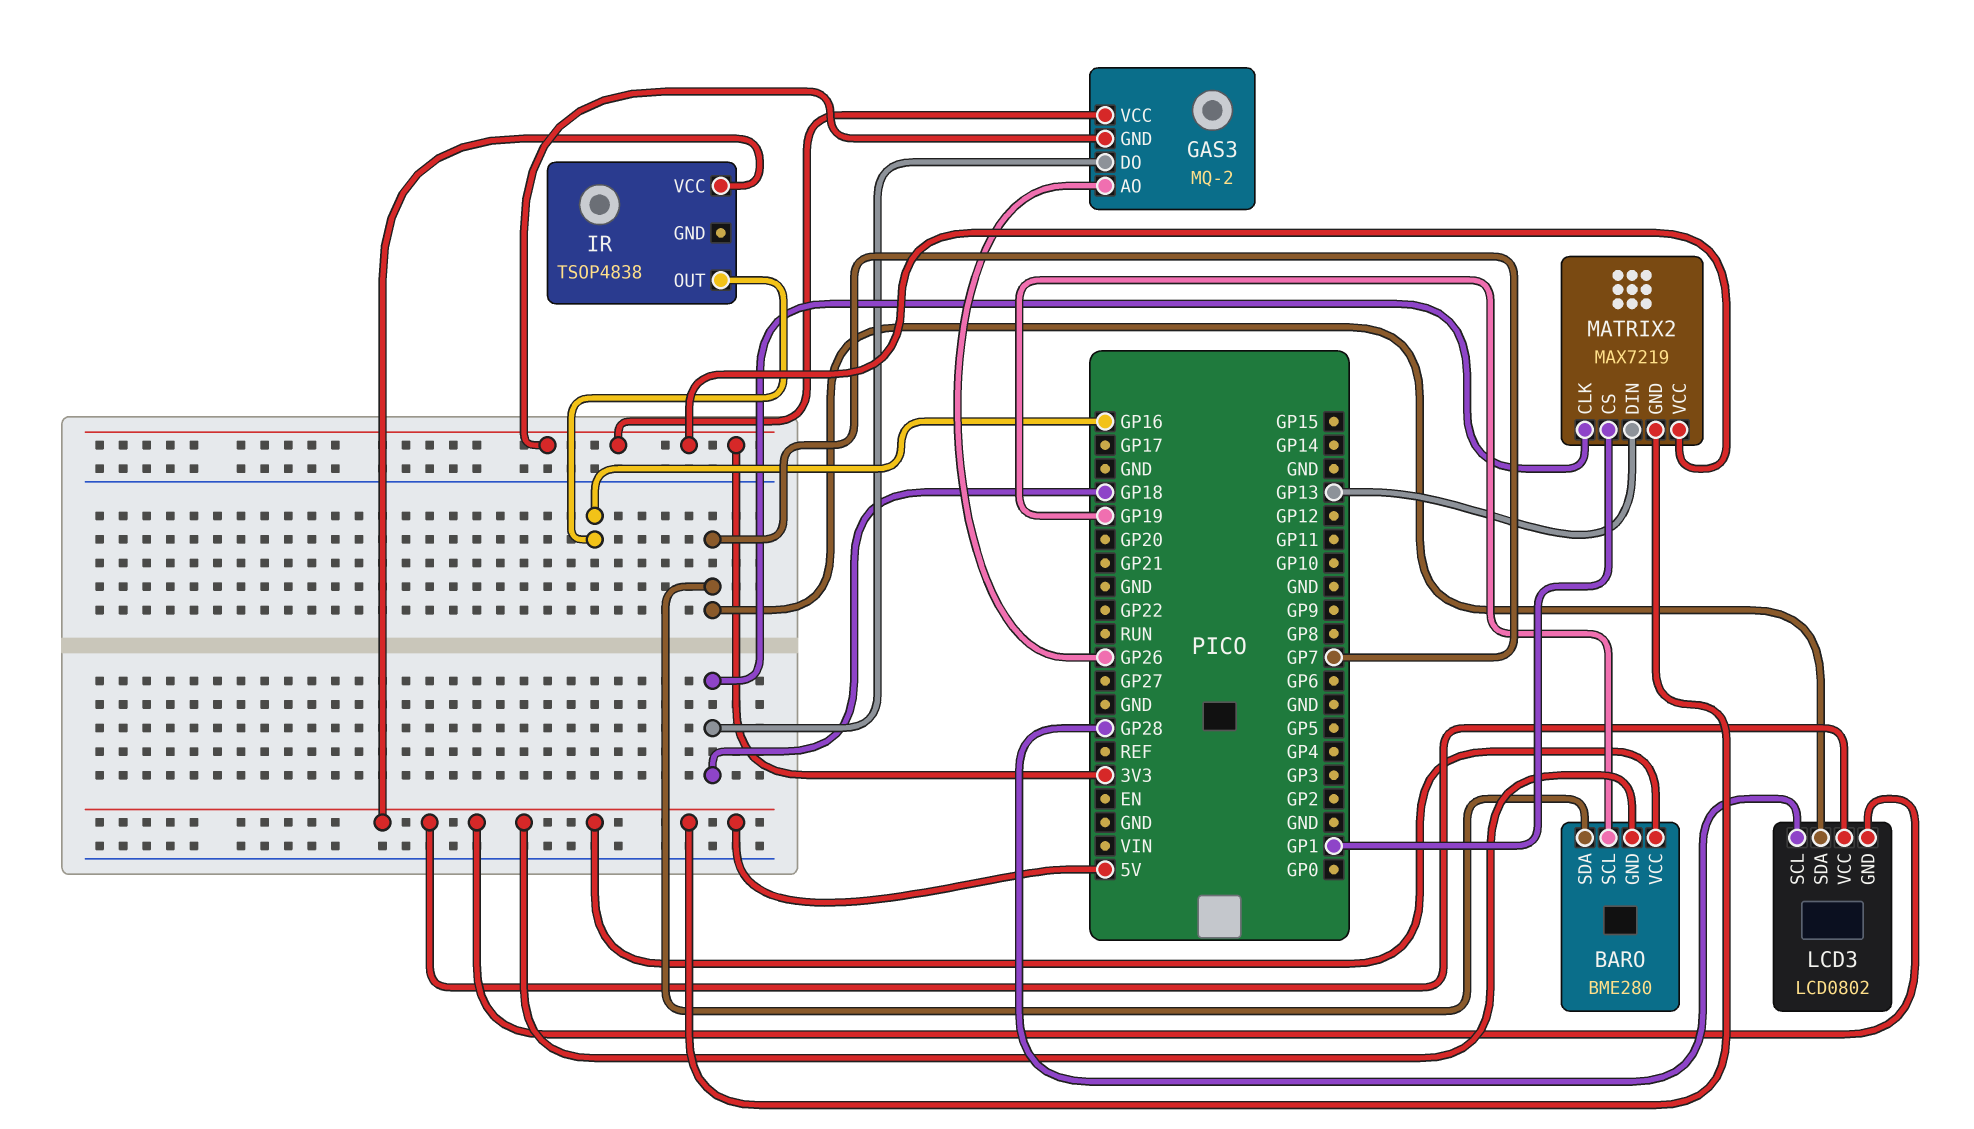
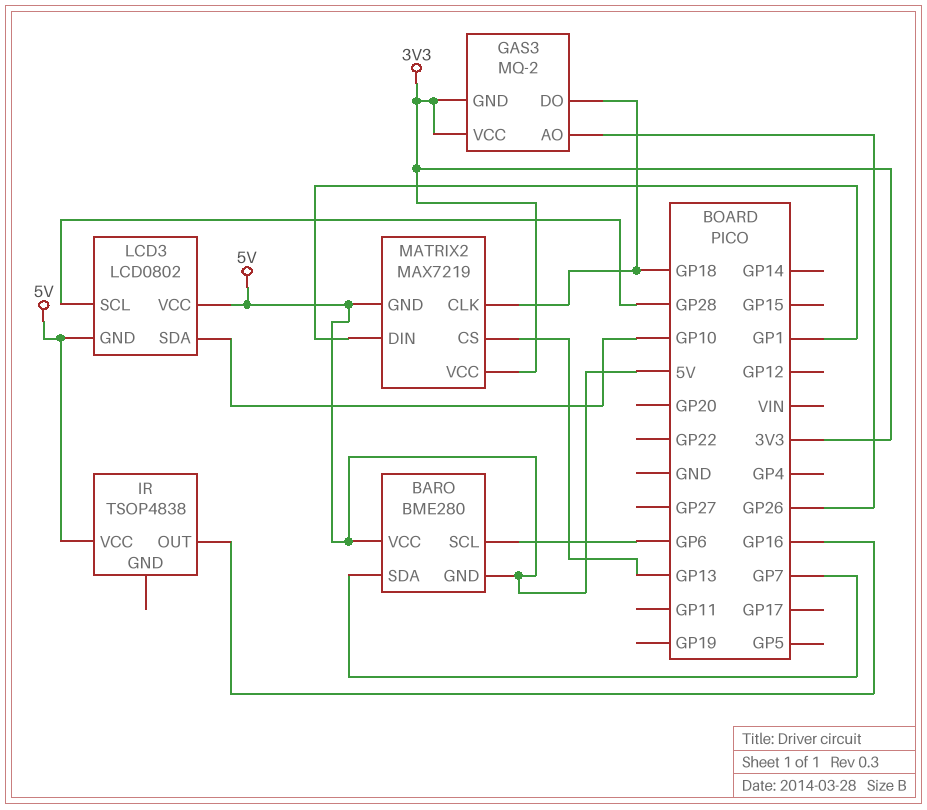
BARO pin SCL: GP19 -> GP6
LCD3 pin SDA: GP7 -> GP10
MATRIX2 pin CS: GP1 -> GP13
MATRIX2 pin DIN: GP13 -> GP1

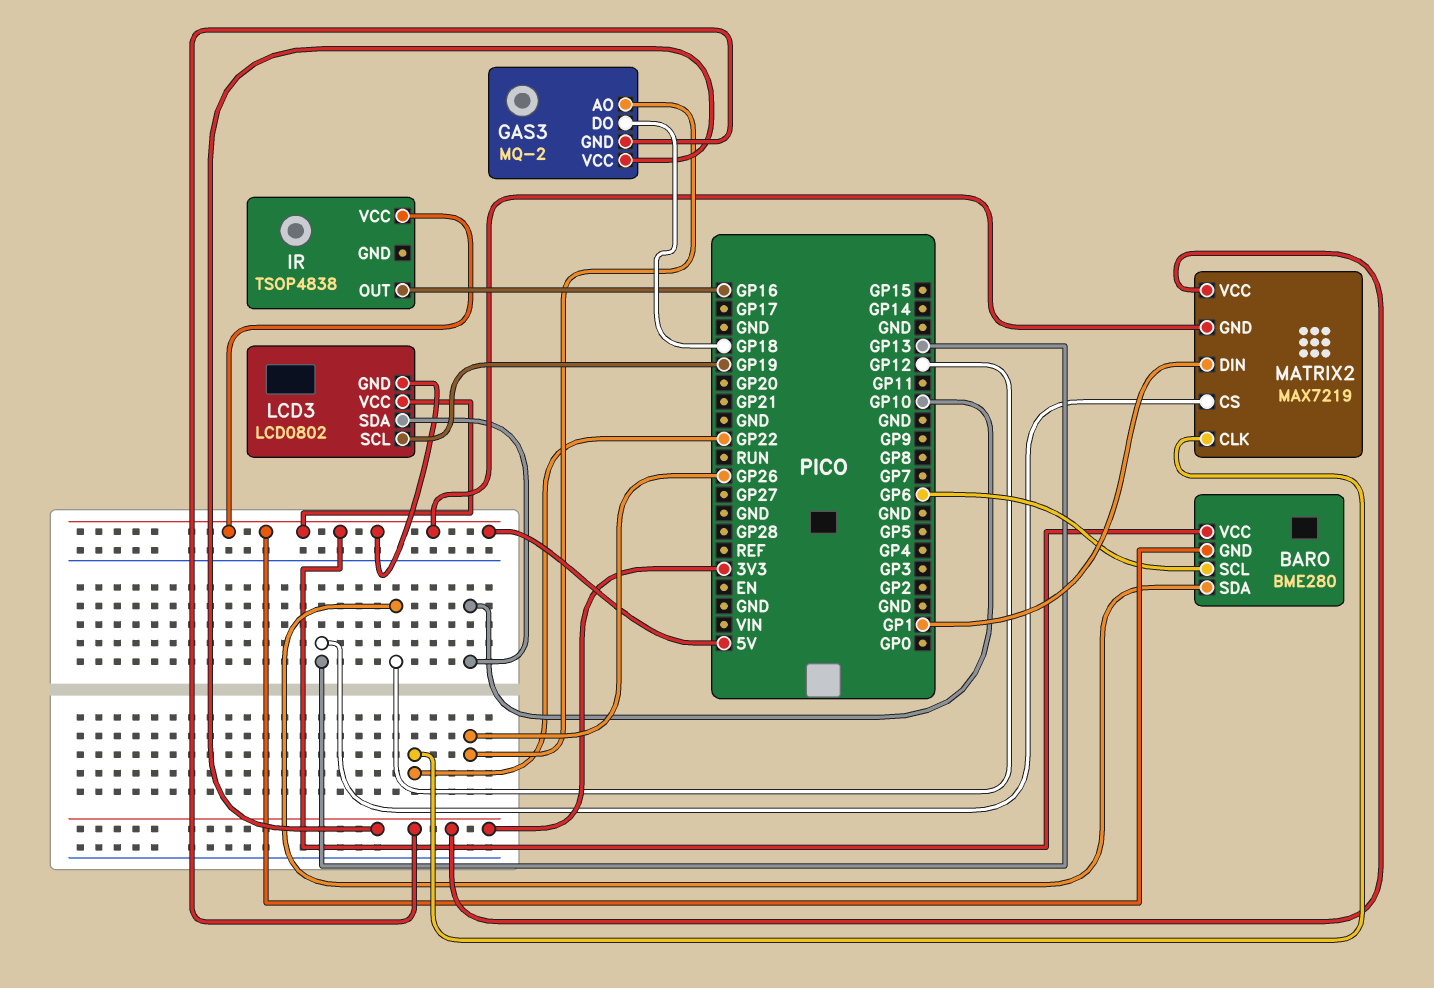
BARO pin SDA: GP7 -> GP12
LCD3 pin SCL: GP28 -> GP19
MATRIX2 pin CLK: GP18 -> GP22

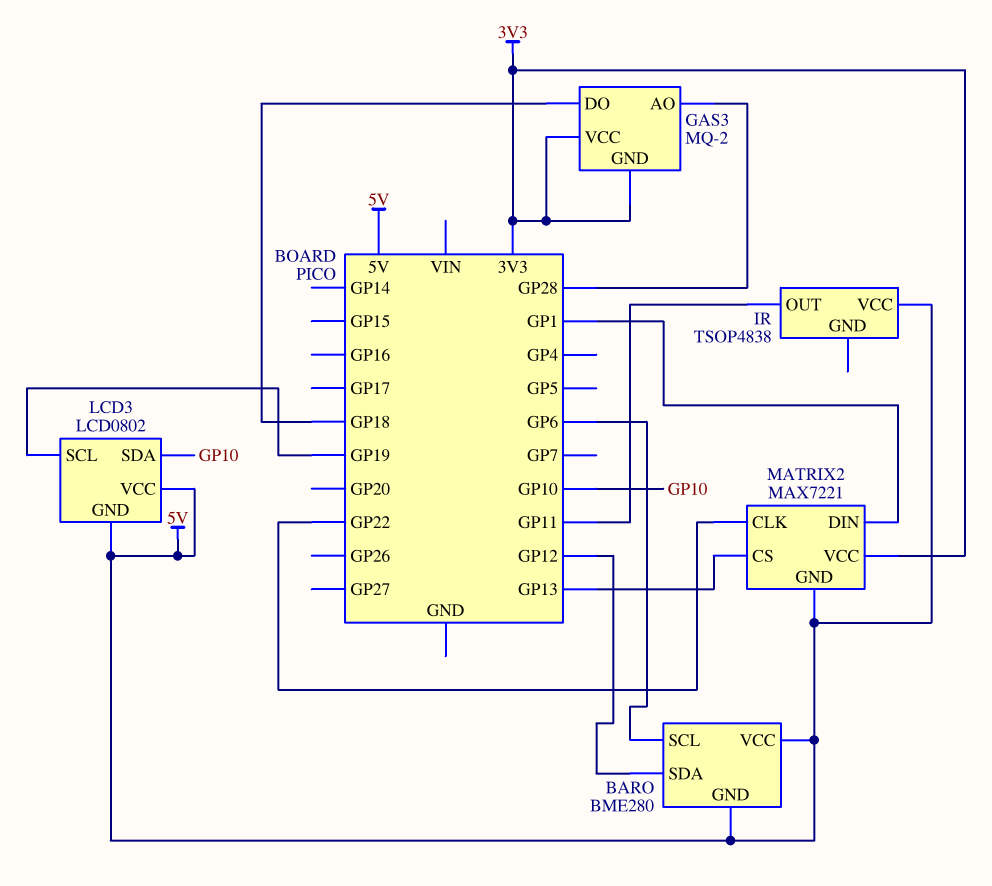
GAS3 pin AO: GP26 -> GP28
IR pin OUT: GP16 -> GP11
MATRIX2: MAX7219 -> MAX7221

